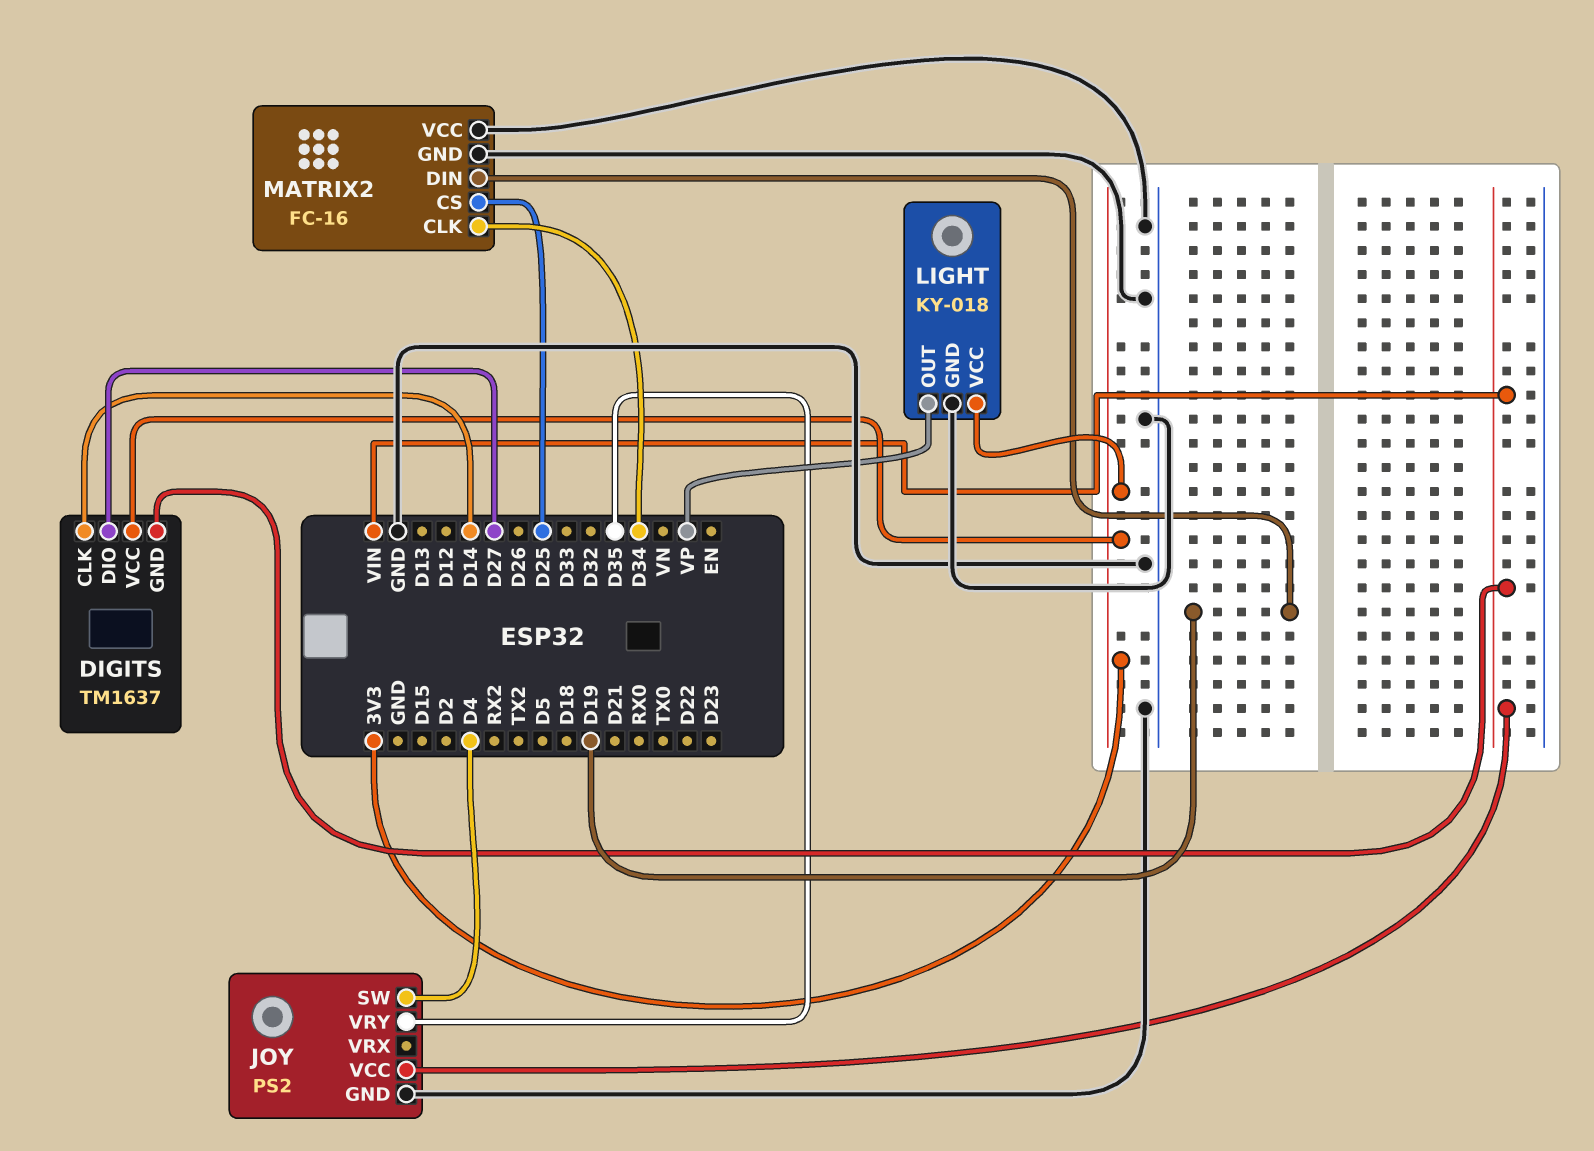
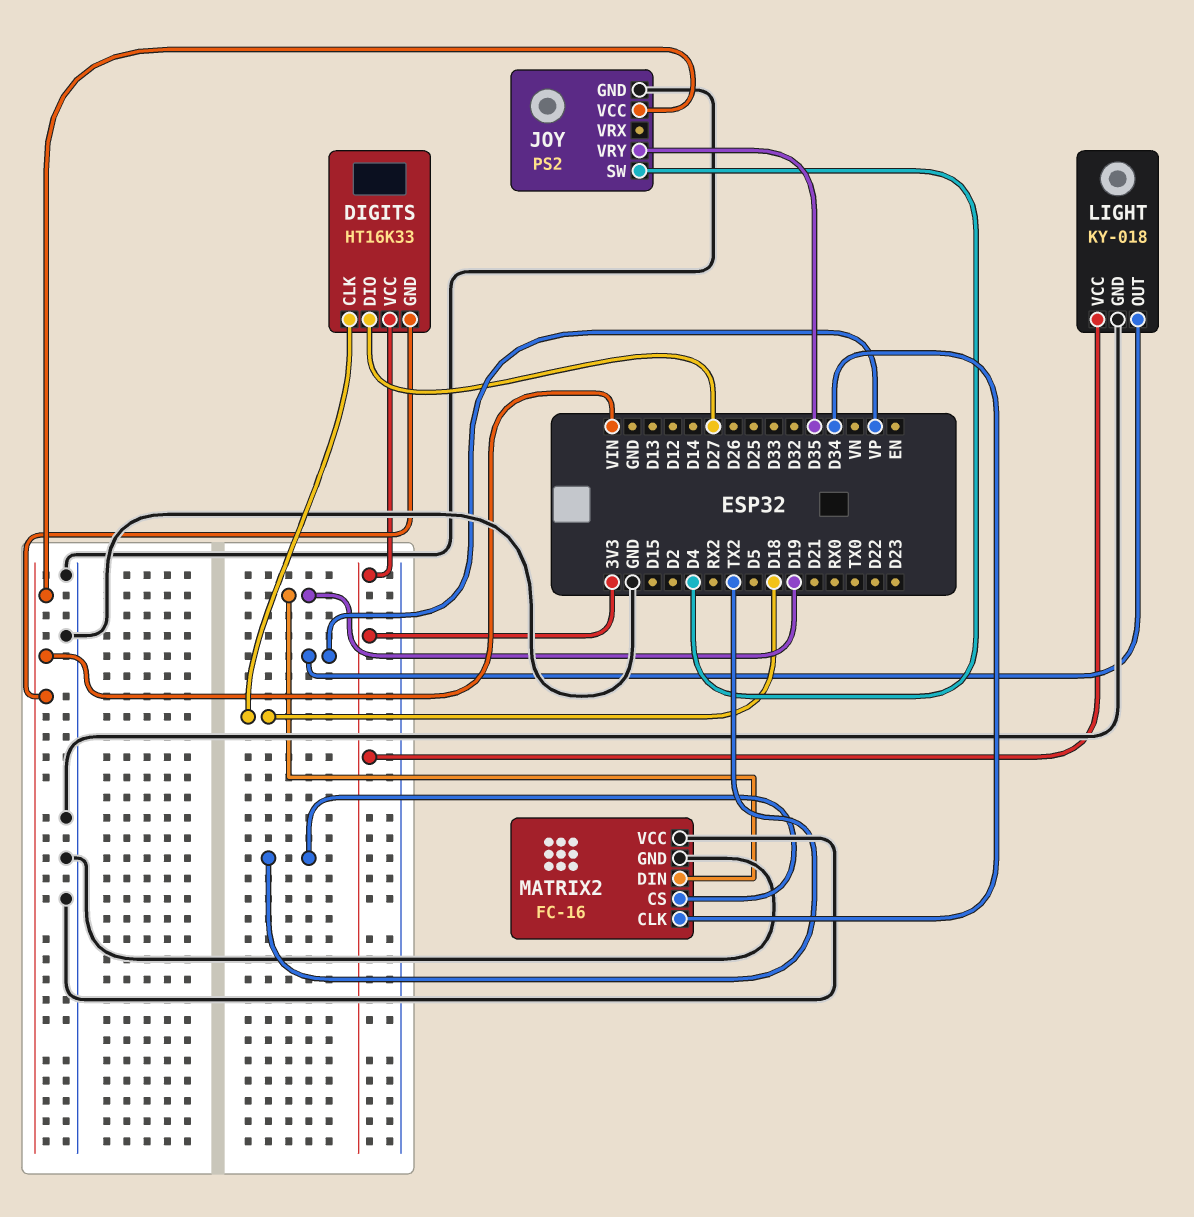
DIGITS: TM1637 -> HT16K33
DIGITS pin CLK: D14 -> D18
MATRIX2 pin CS: D25 -> TX2

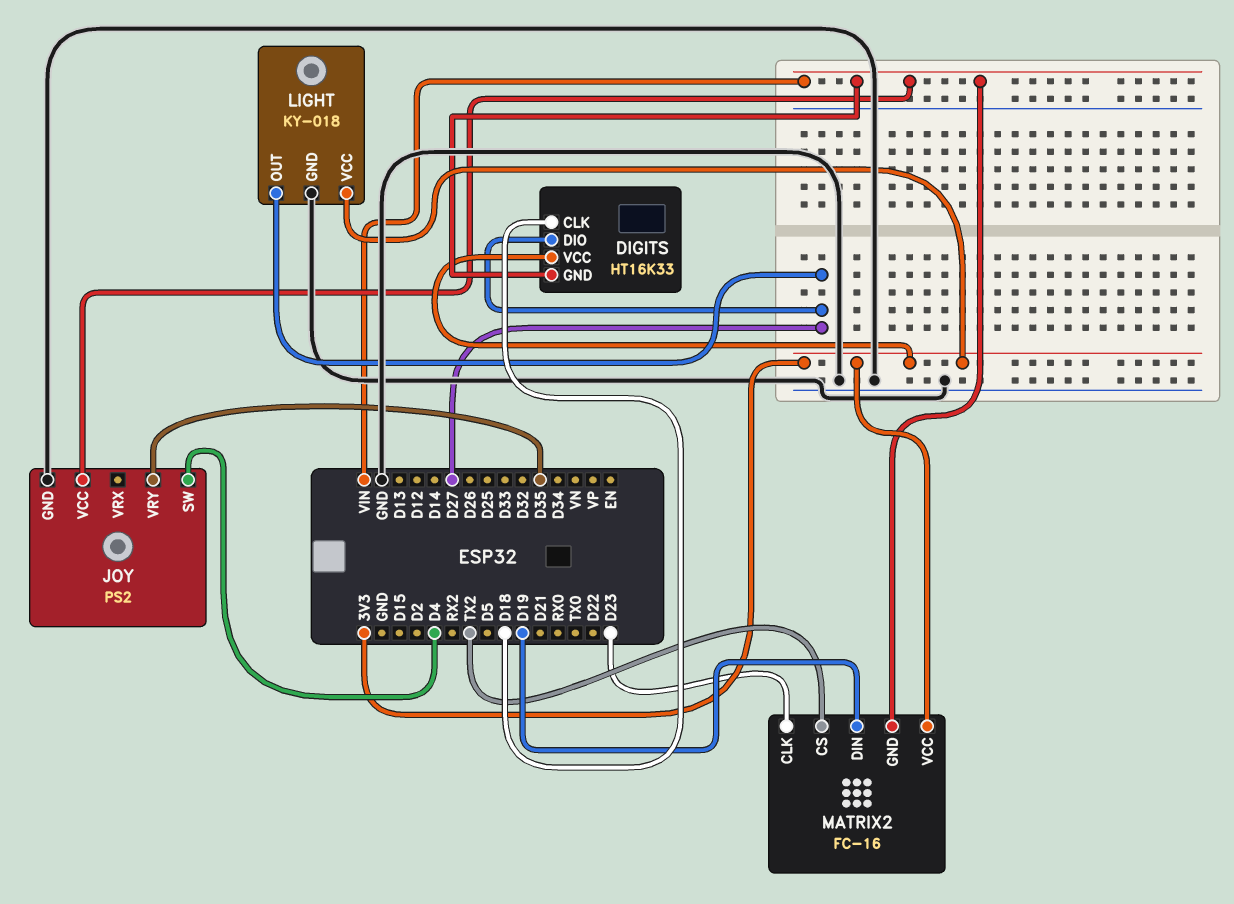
LIGHT pin OUT: VP -> D27
MATRIX2 pin CLK: D34 -> D23
MATRIX2 pin GND: GND -> VIN
MATRIX2 pin VCC: GND -> 3V3

